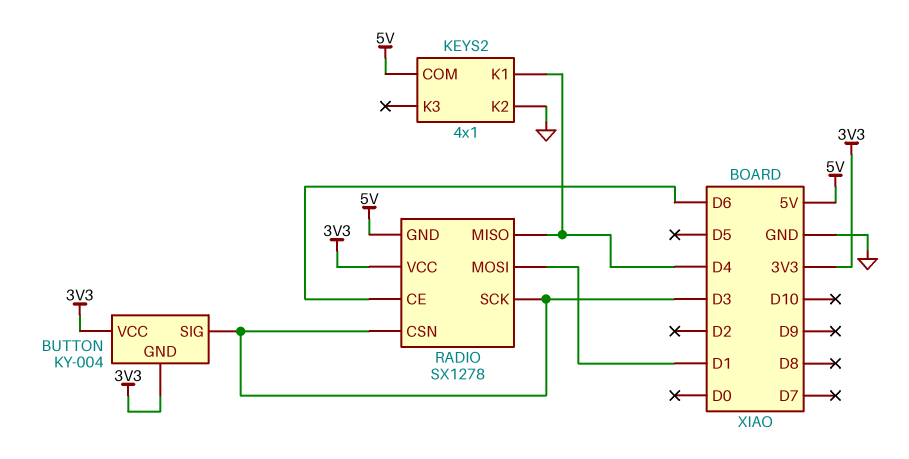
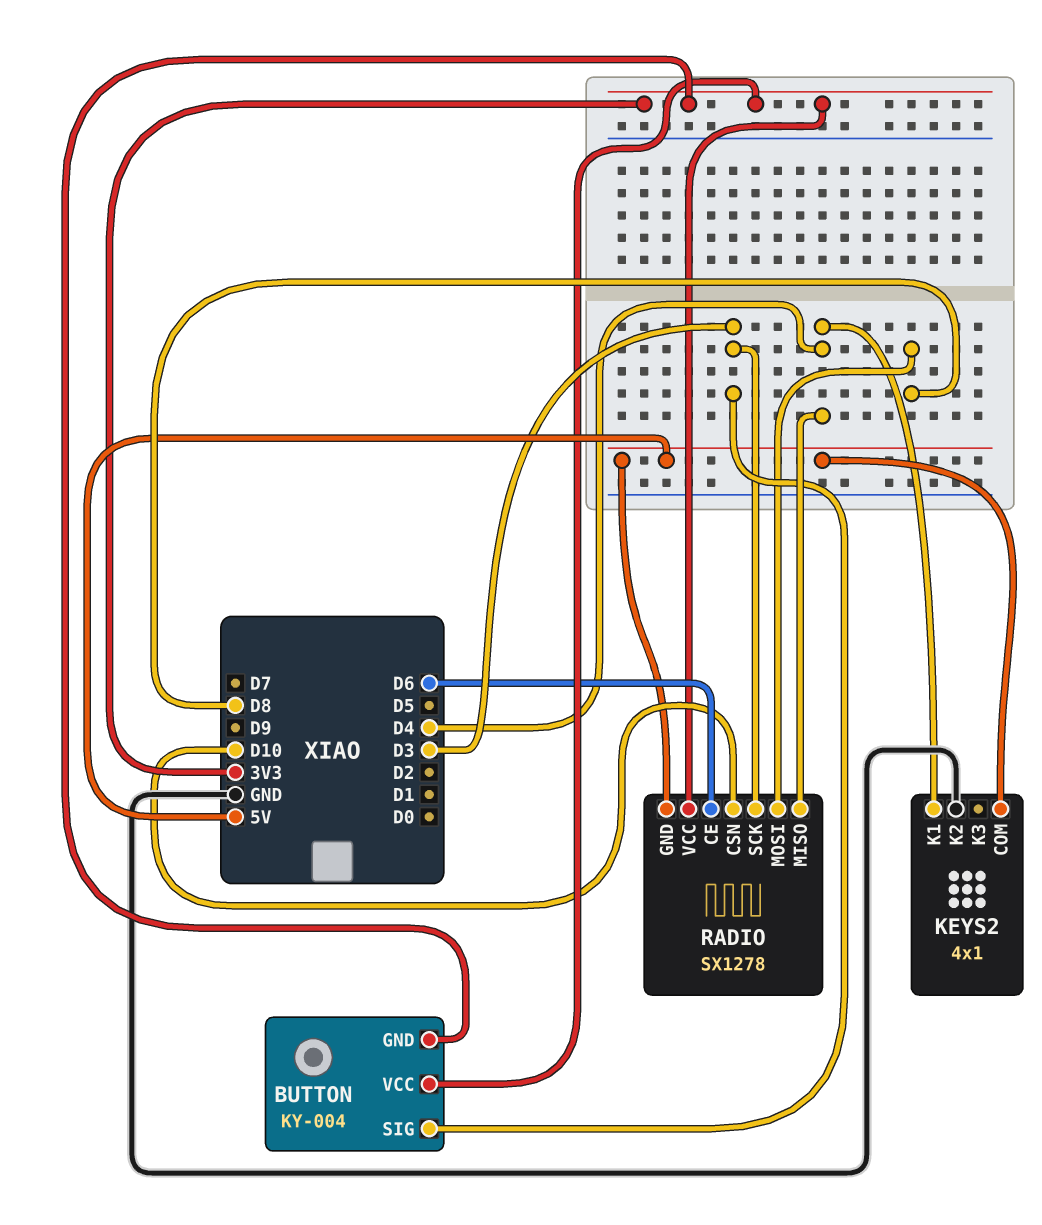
RADIO pin CSN: D3 -> D10
RADIO pin MOSI: D1 -> D8

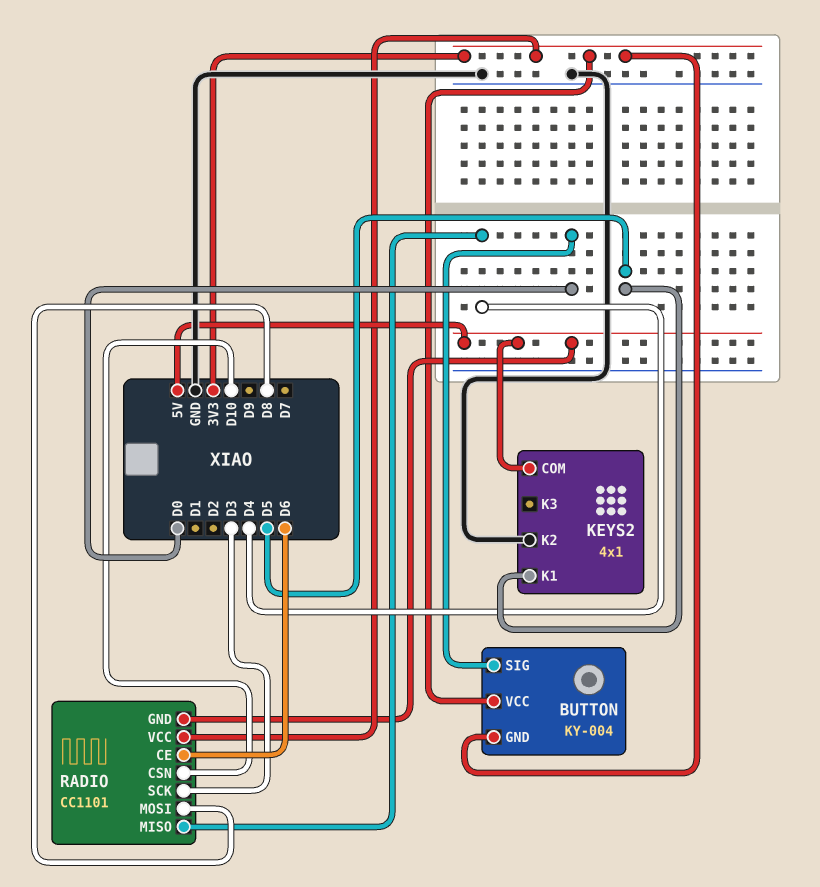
BUTTON pin SIG: D3 -> D0
KEYS2 pin K1: D4 -> D5
RADIO: SX1278 -> CC1101

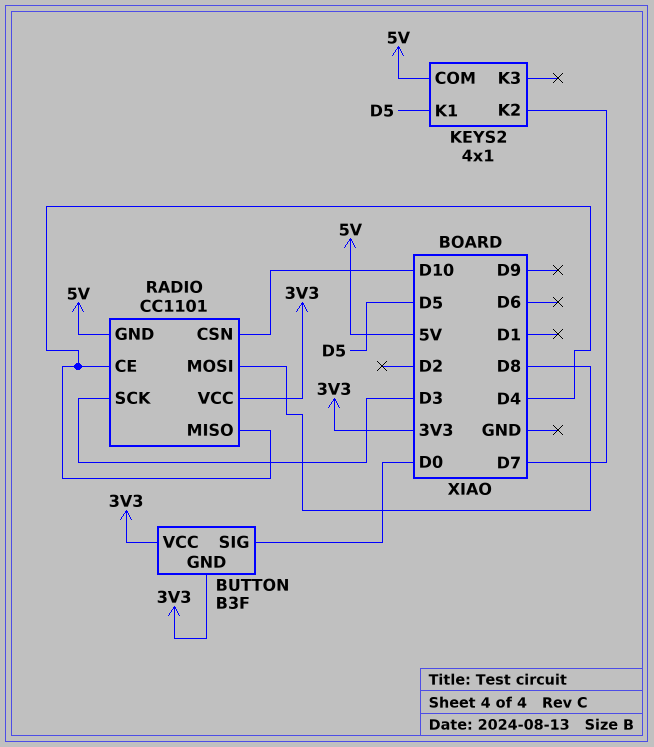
BUTTON: KY-004 -> B3F
KEYS2 pin K2: GND -> D7
RADIO pin CE: D6 -> D4

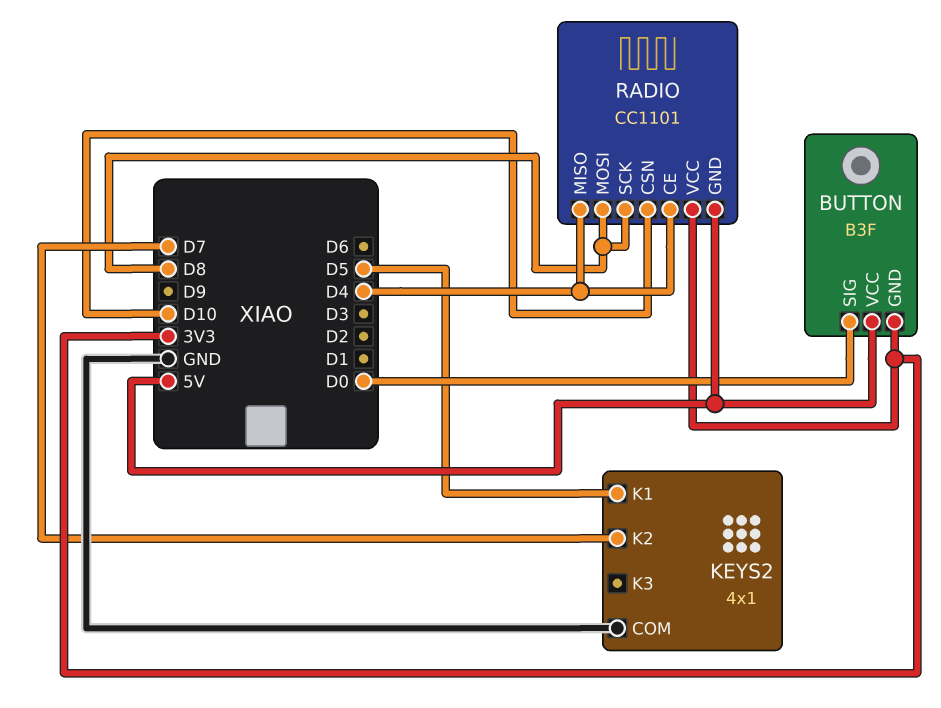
BUTTON pin VCC: 3V3 -> 5V
KEYS2 pin COM: 5V -> GND
RADIO pin SCK: D3 -> D8

